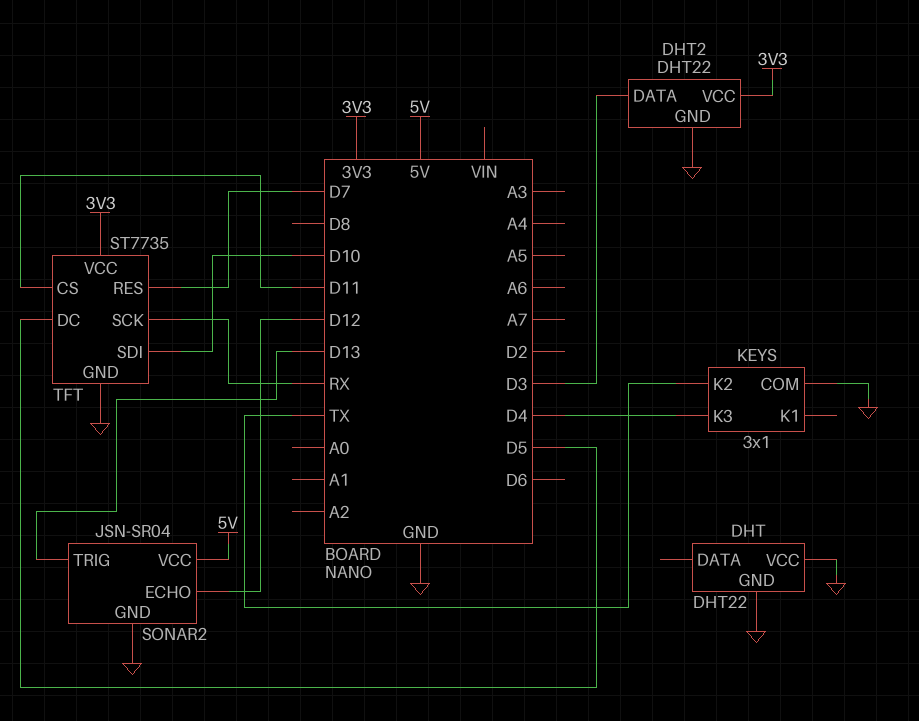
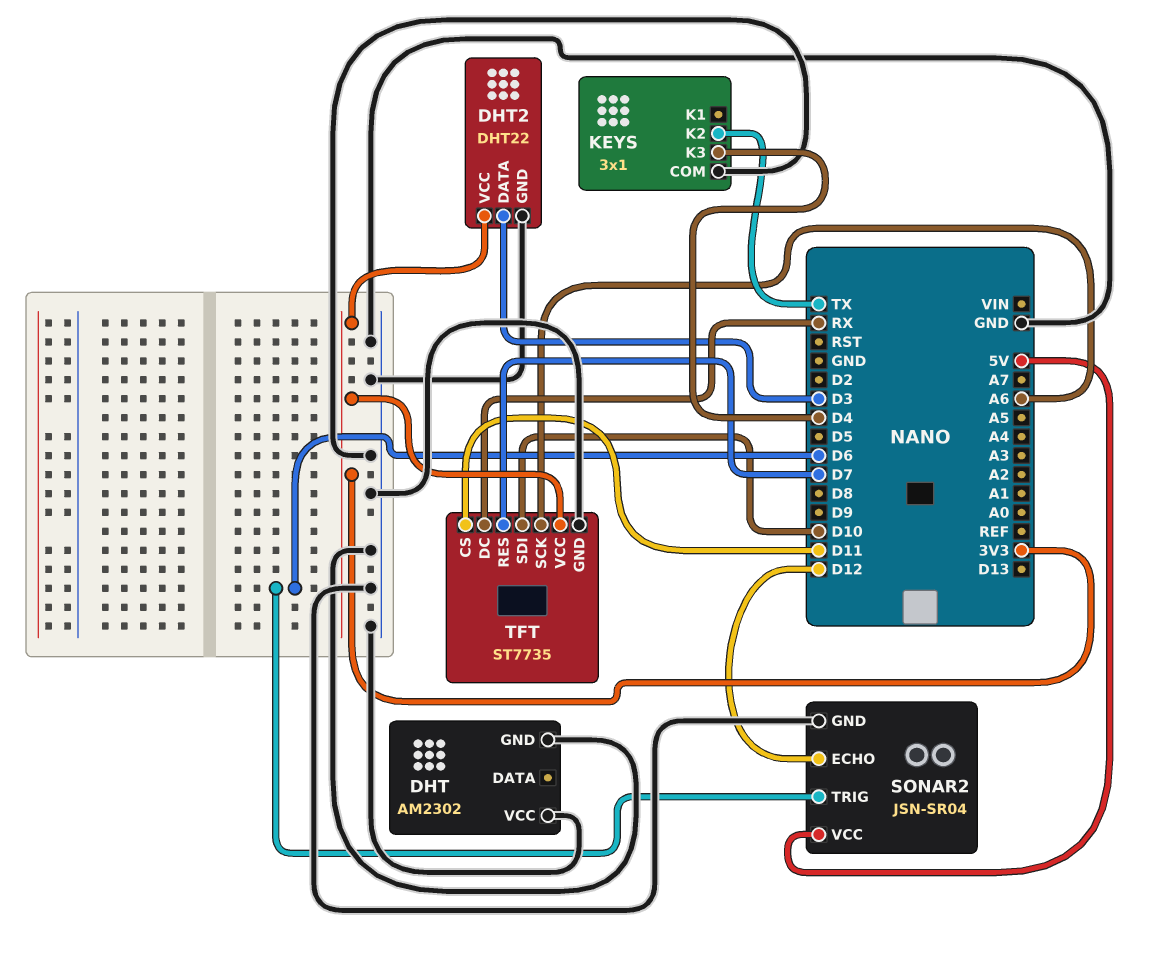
DHT: DHT22 -> AM2302
SONAR2 pin TRIG: D13 -> D6
TFT pin DC: D5 -> RX
TFT pin SCK: RX -> A6

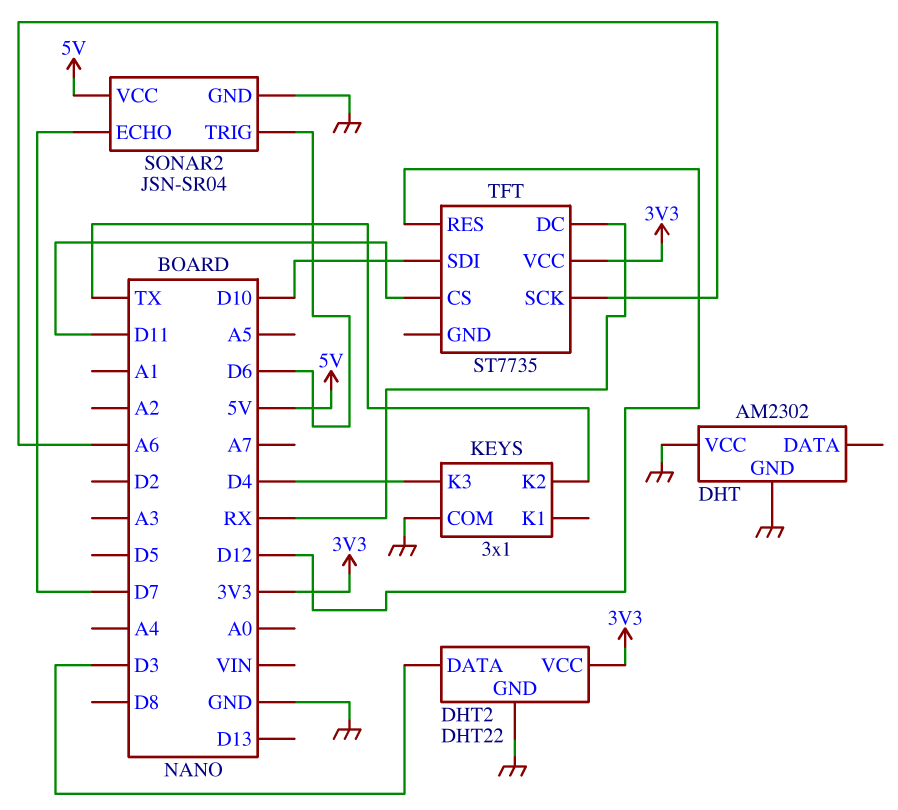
SONAR2 pin ECHO: D12 -> D7
TFT pin GND: GND -> none
TFT pin RES: D7 -> D12

